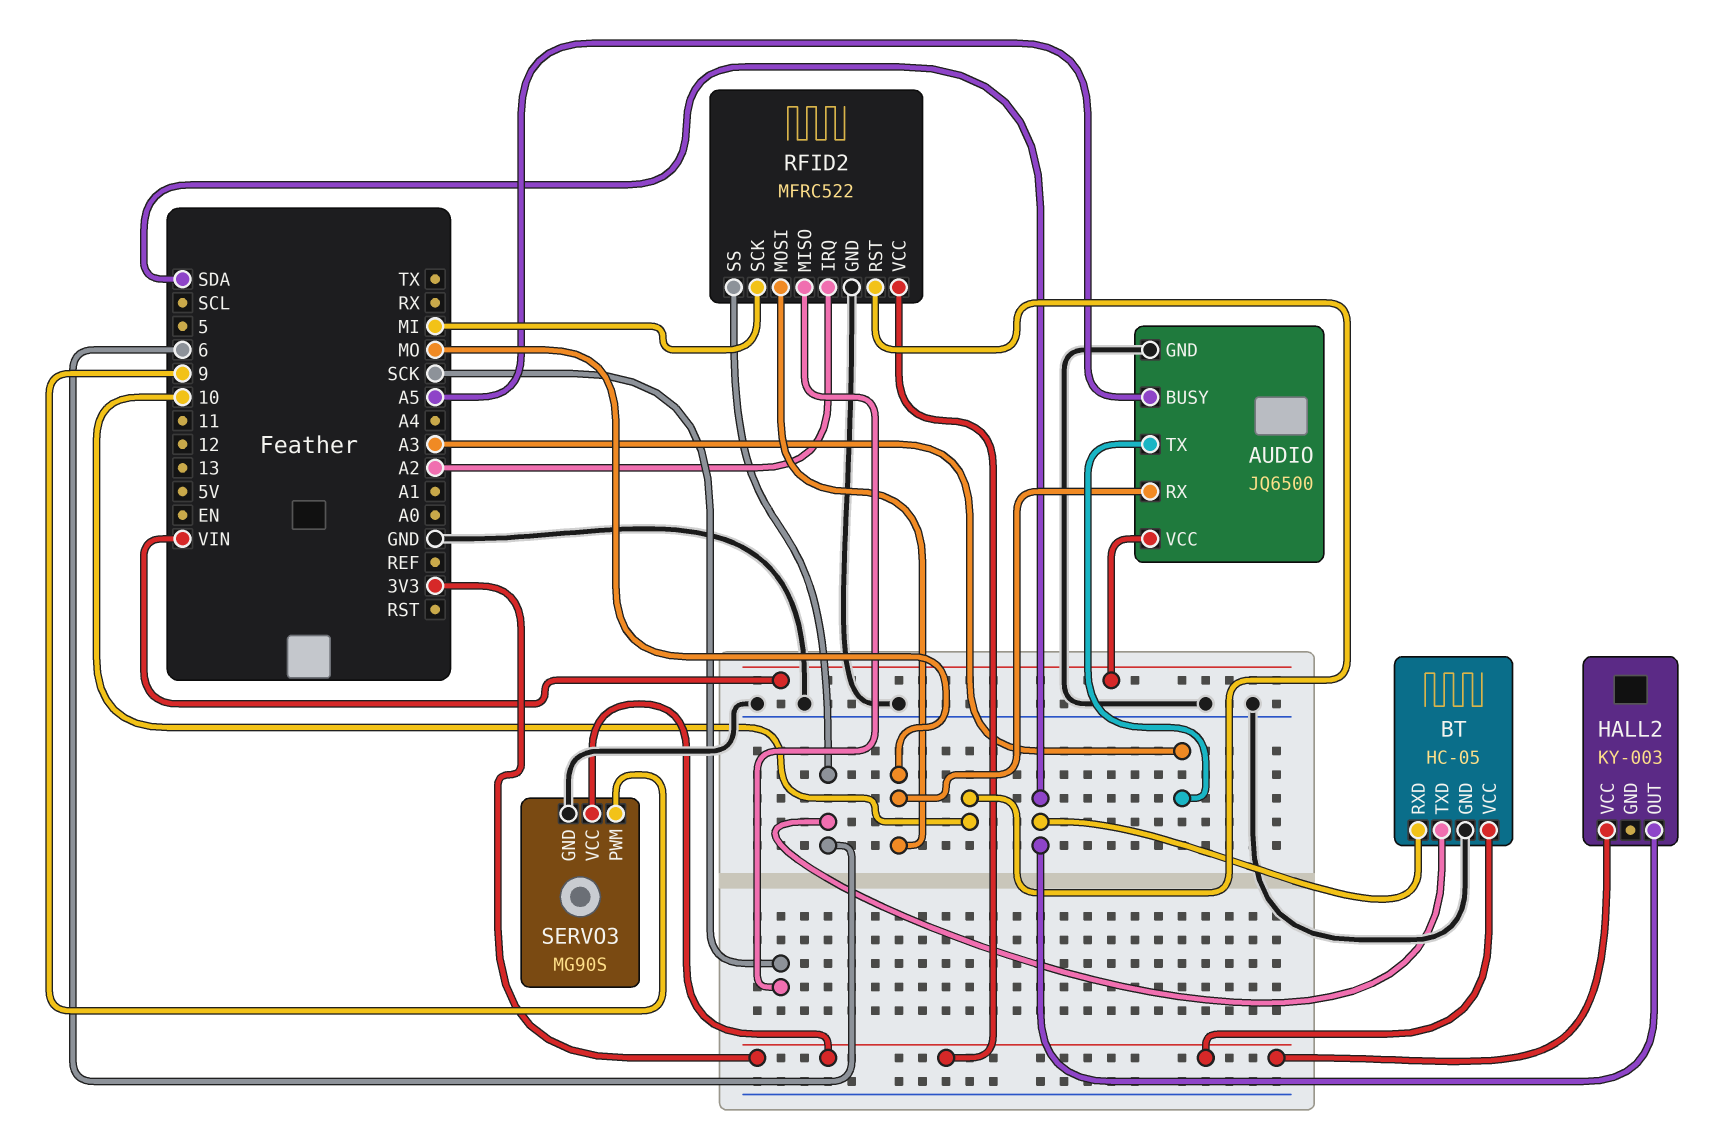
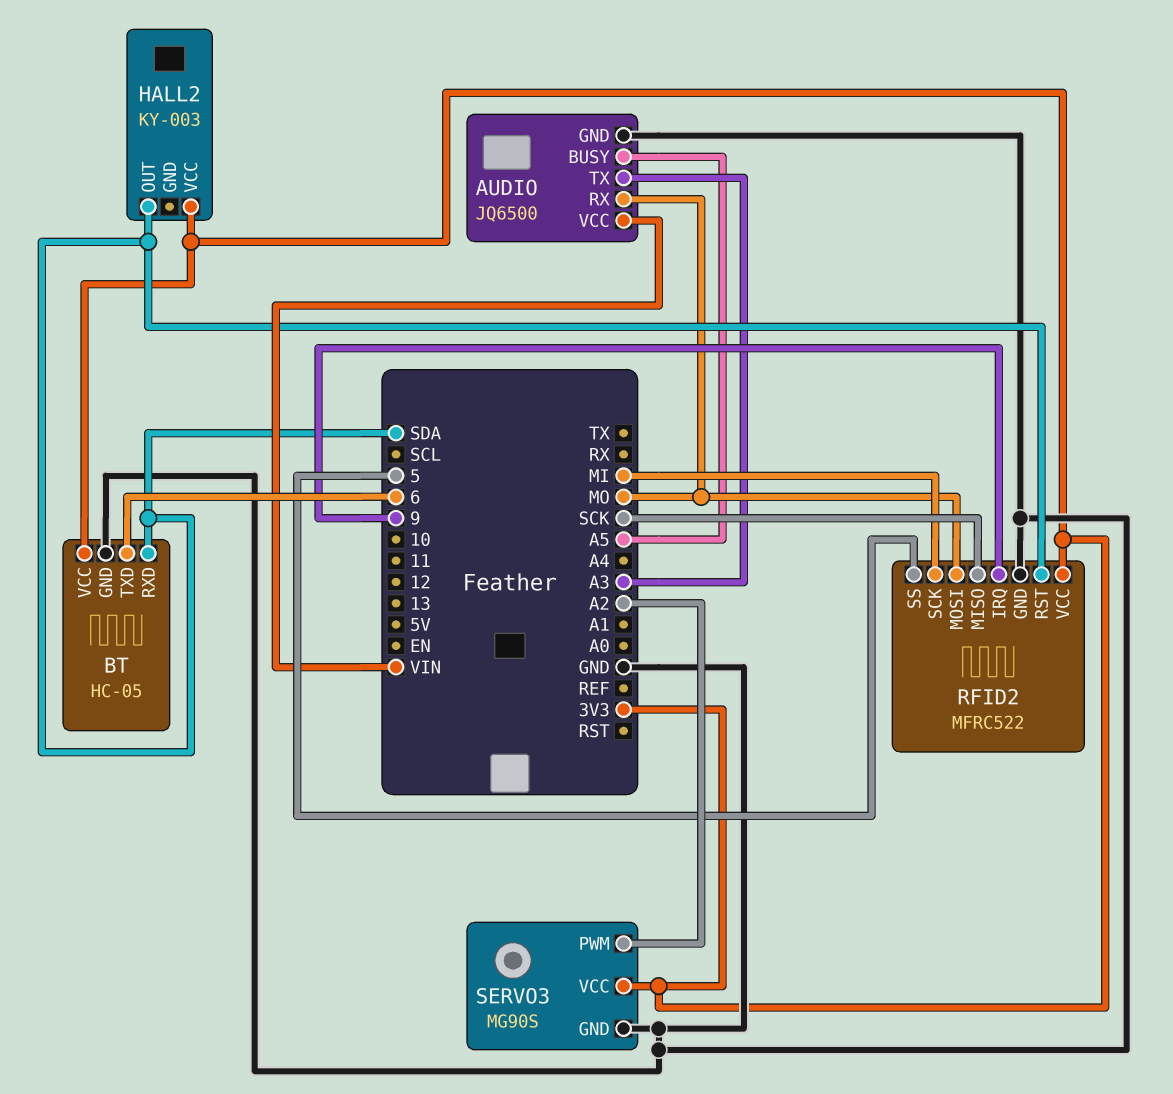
RFID2 pin IRQ: A2 -> 9
RFID2 pin RST: 10 -> SDA
RFID2 pin SS: 6 -> 5
SERVO3 pin PWM: 9 -> A2

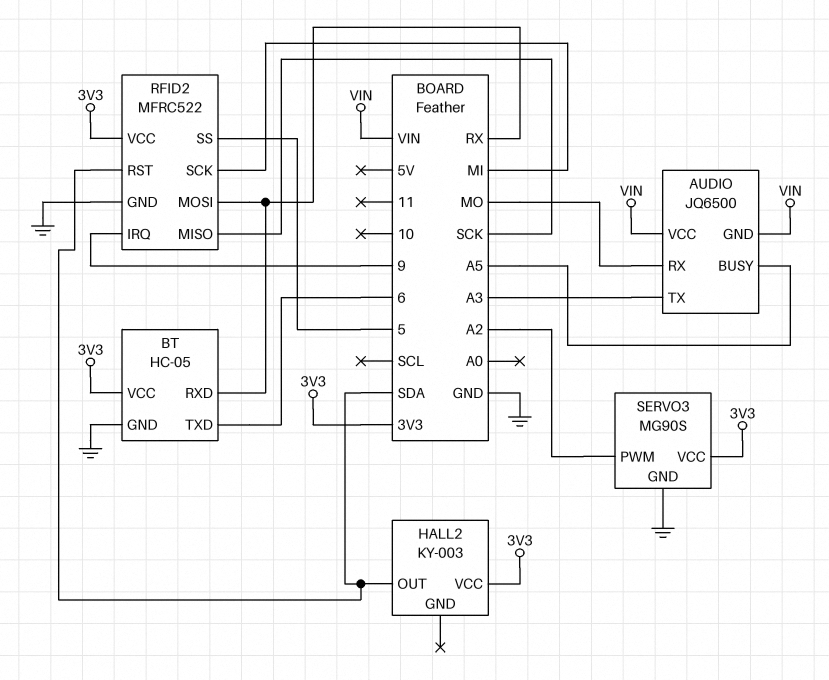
AUDIO pin GND: GND -> VIN
BT pin RXD: SDA -> RX
RFID2 pin MOSI: MO -> RX

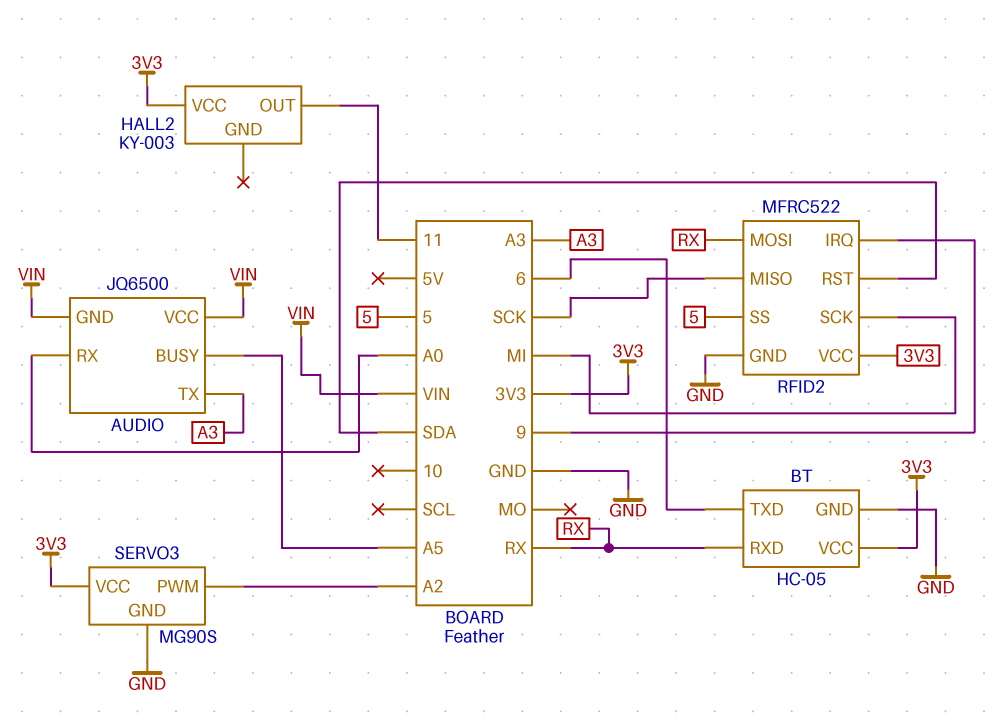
AUDIO pin RX: MO -> A0
HALL2 pin OUT: SDA -> 11

